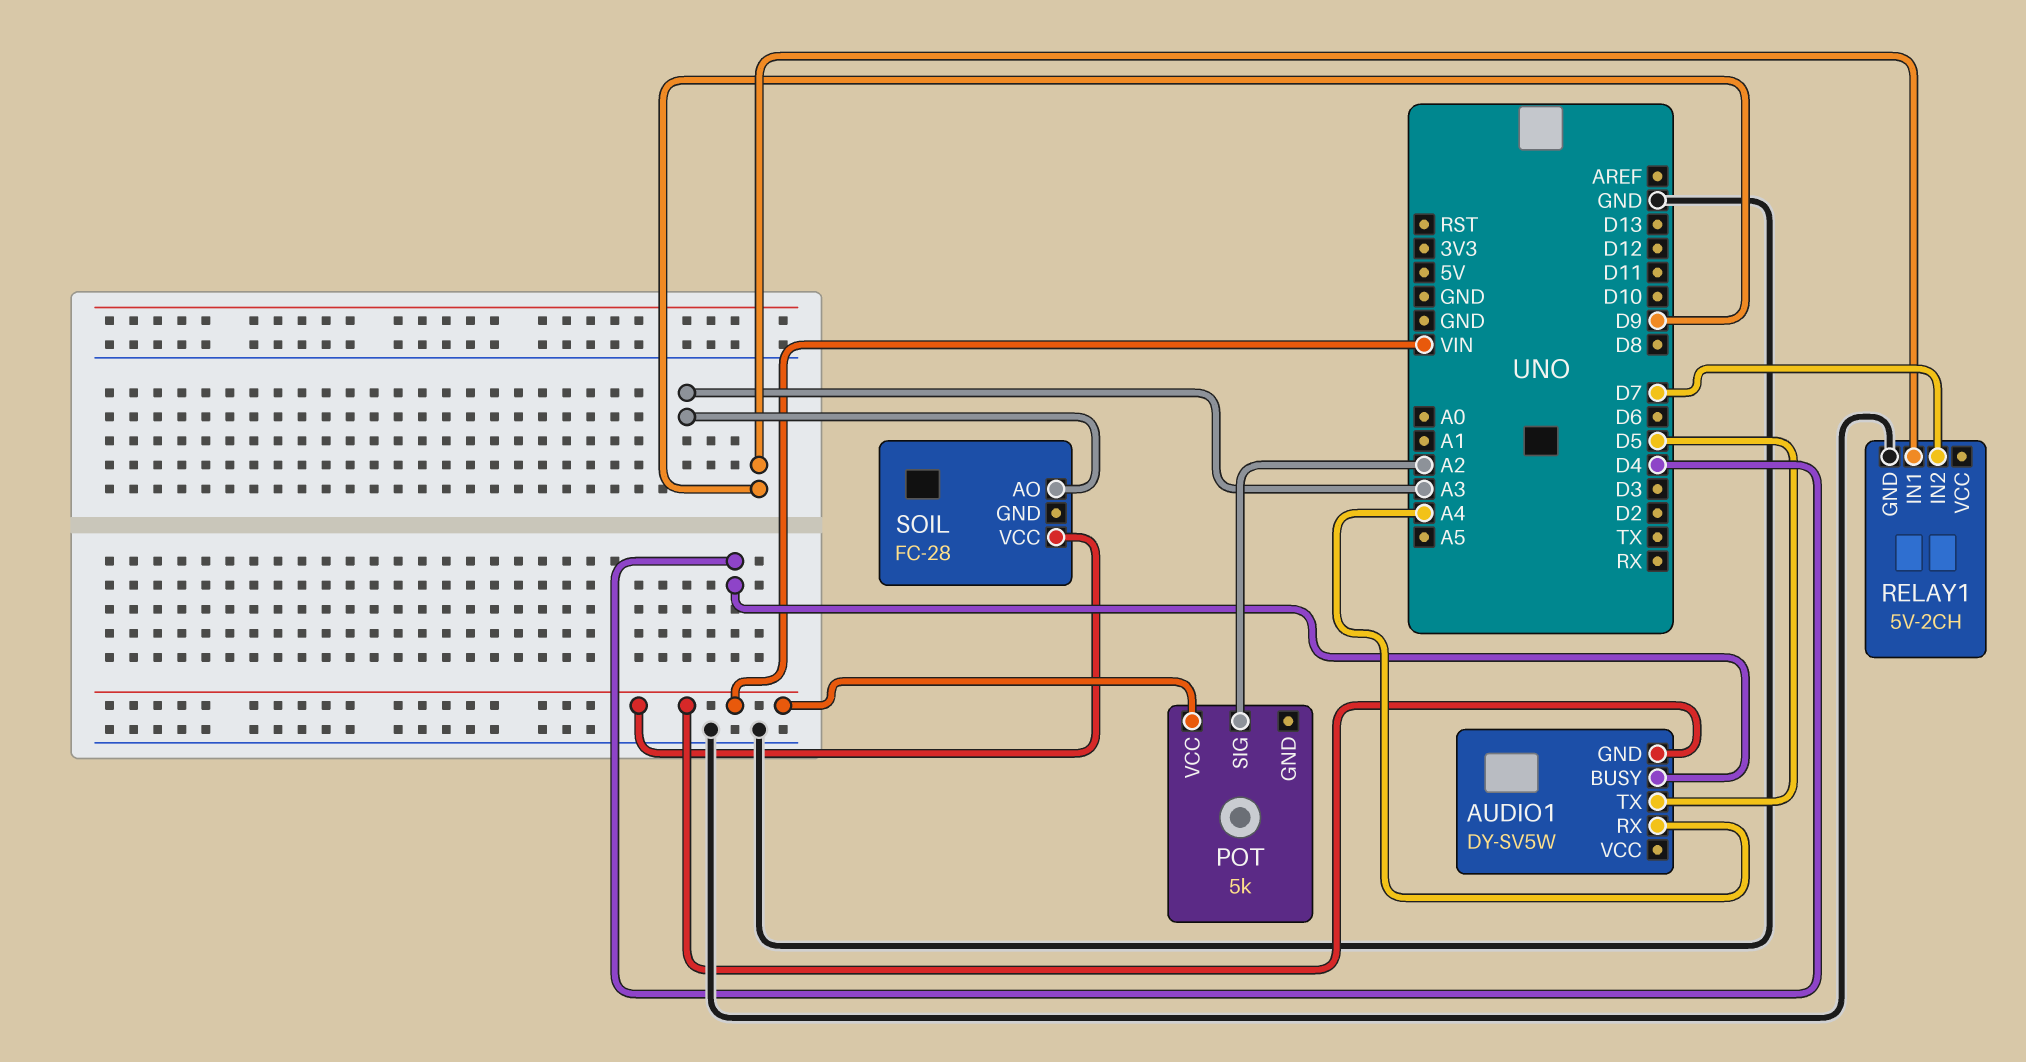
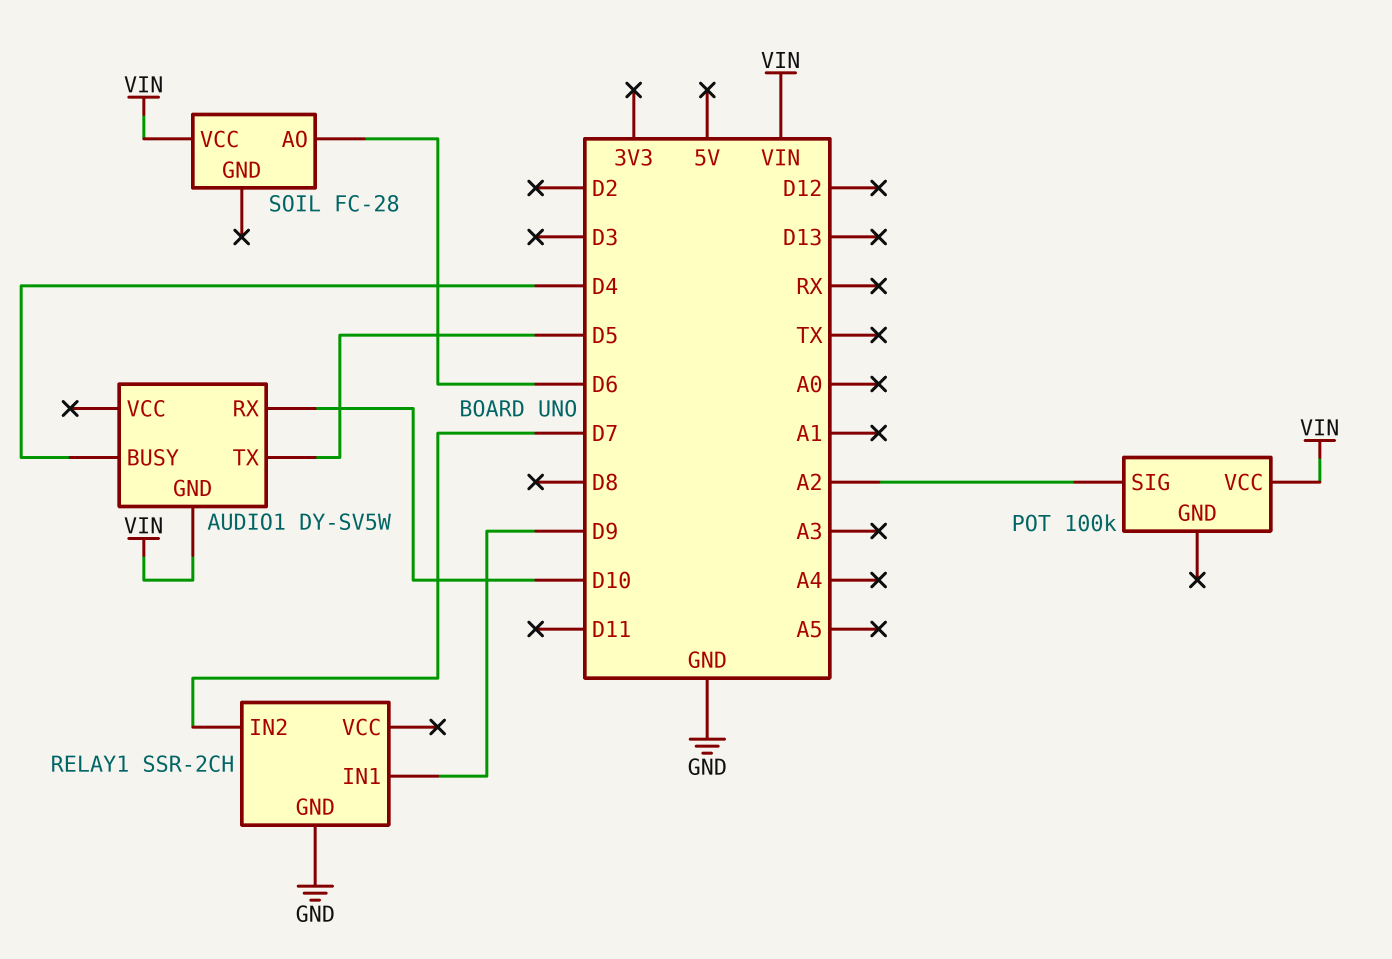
AUDIO1 pin RX: A4 -> D10
POT: 5k -> 100k
RELAY1: 5V-2CH -> SSR-2CH
SOIL pin AO: A3 -> D6

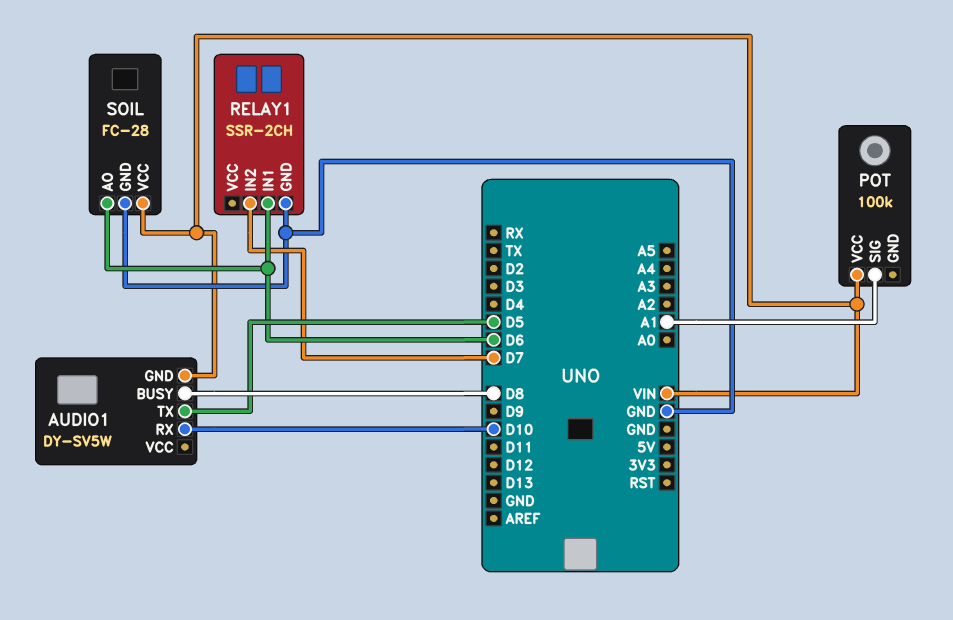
AUDIO1 pin BUSY: D4 -> D8
POT pin SIG: A2 -> A1
RELAY1 pin IN1: D9 -> D6
SOIL pin GND: none -> GND

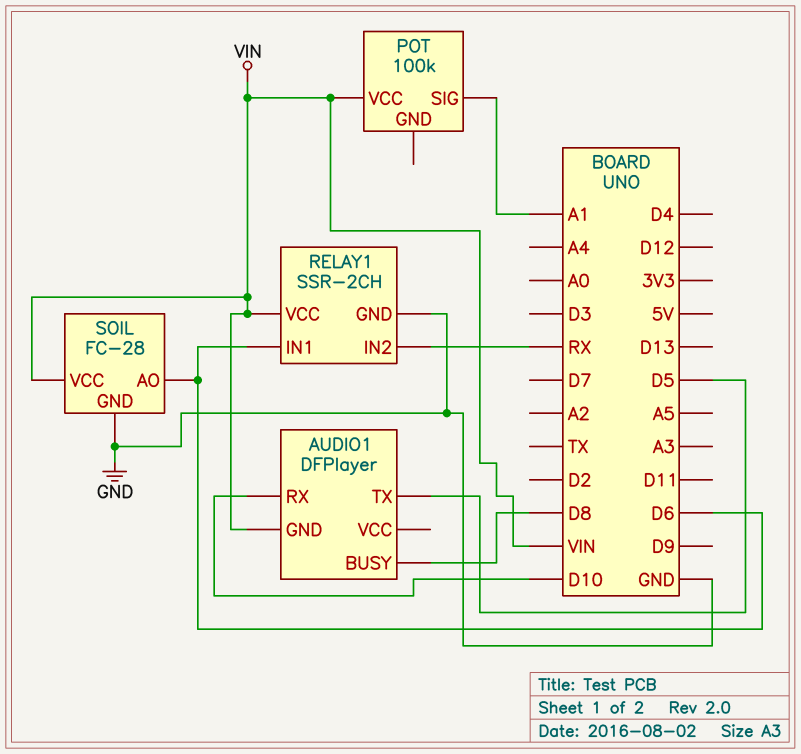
AUDIO1: DY-SV5W -> DFPlayer
RELAY1 pin IN2: D7 -> RX
RELAY1 pin VCC: none -> VIN

